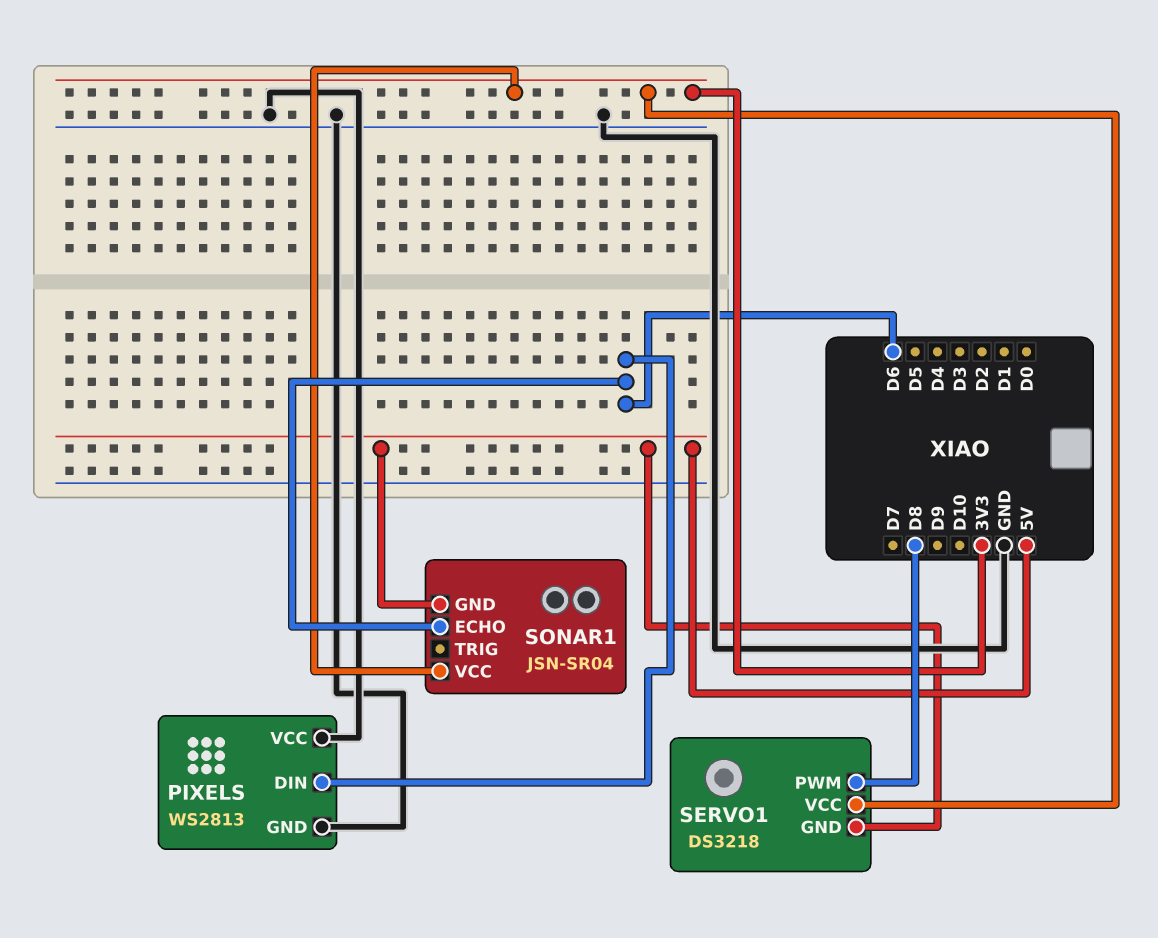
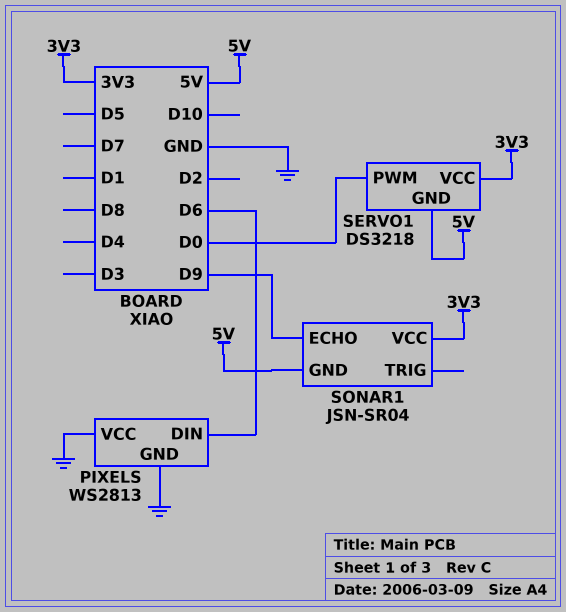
SERVO1 pin PWM: D8 -> D0
SONAR1 pin ECHO: D6 -> D9

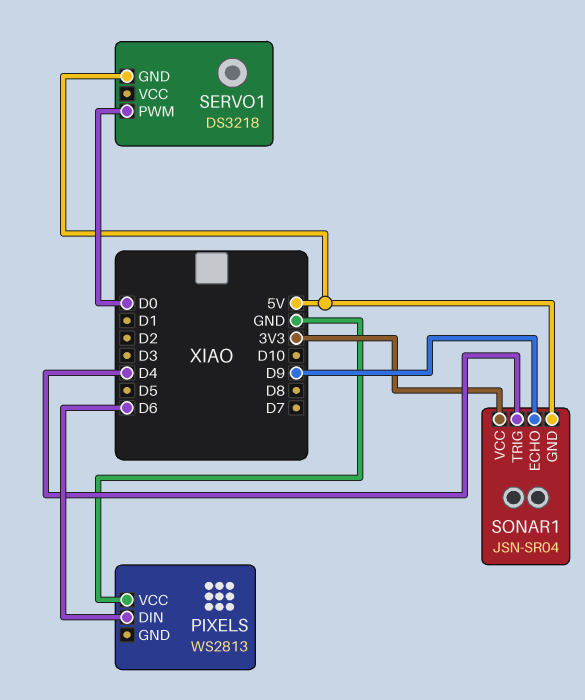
PIXELS pin GND: GND -> none
SERVO1 pin VCC: 3V3 -> none
SONAR1 pin TRIG: none -> D4

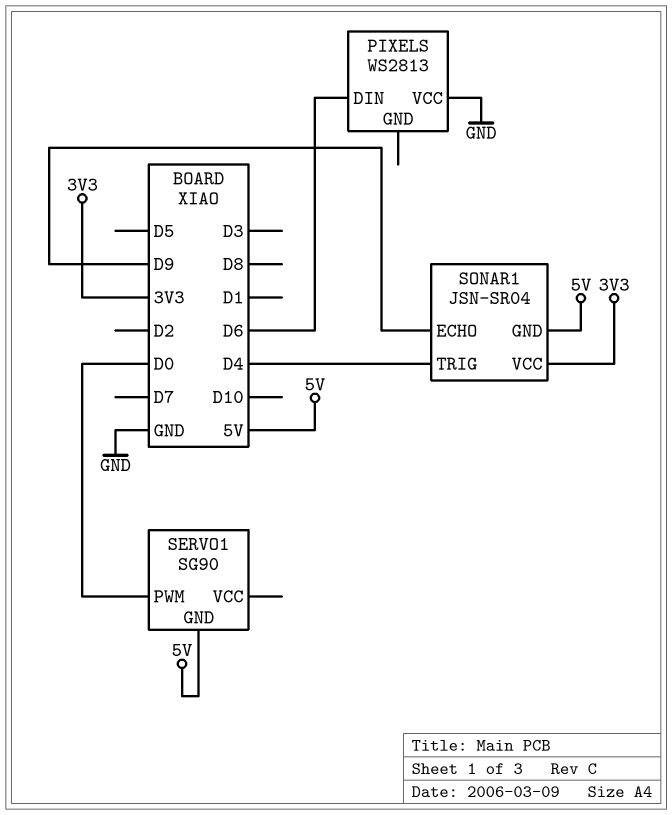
SERVO1: DS3218 -> SG90

